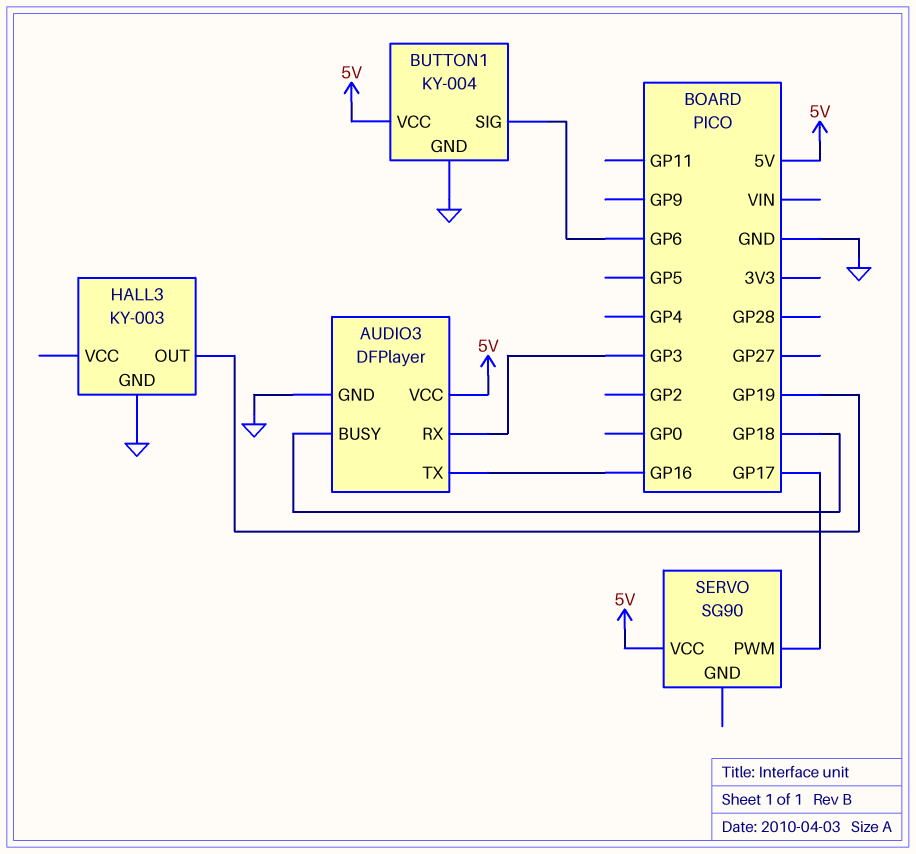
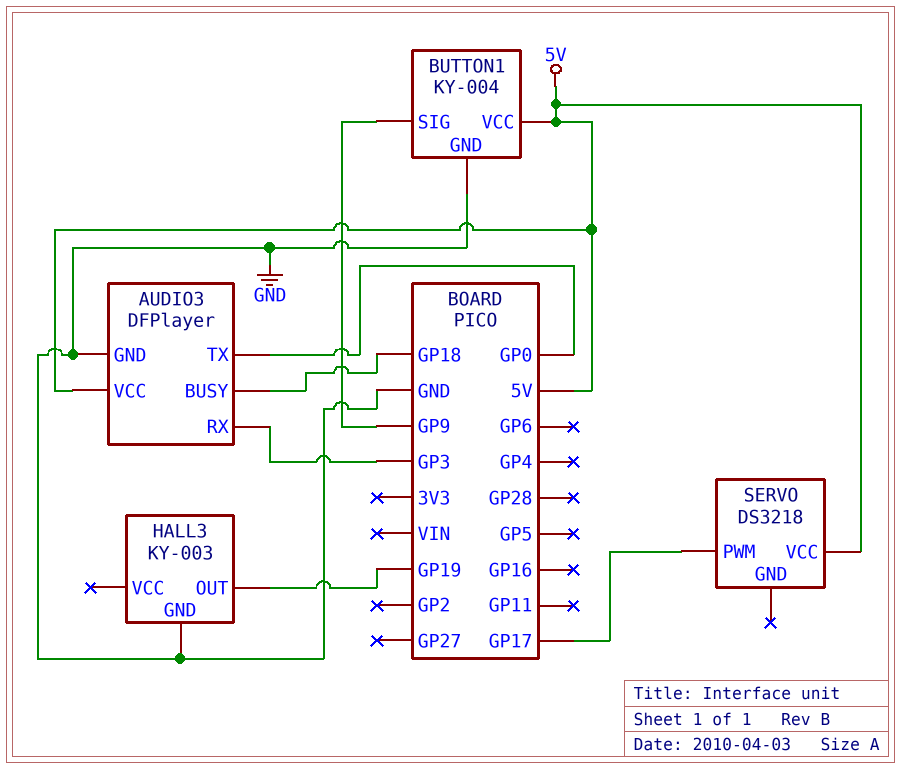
AUDIO3 pin TX: GP16 -> GP0
BUTTON1 pin SIG: GP6 -> GP9
SERVO: SG90 -> DS3218

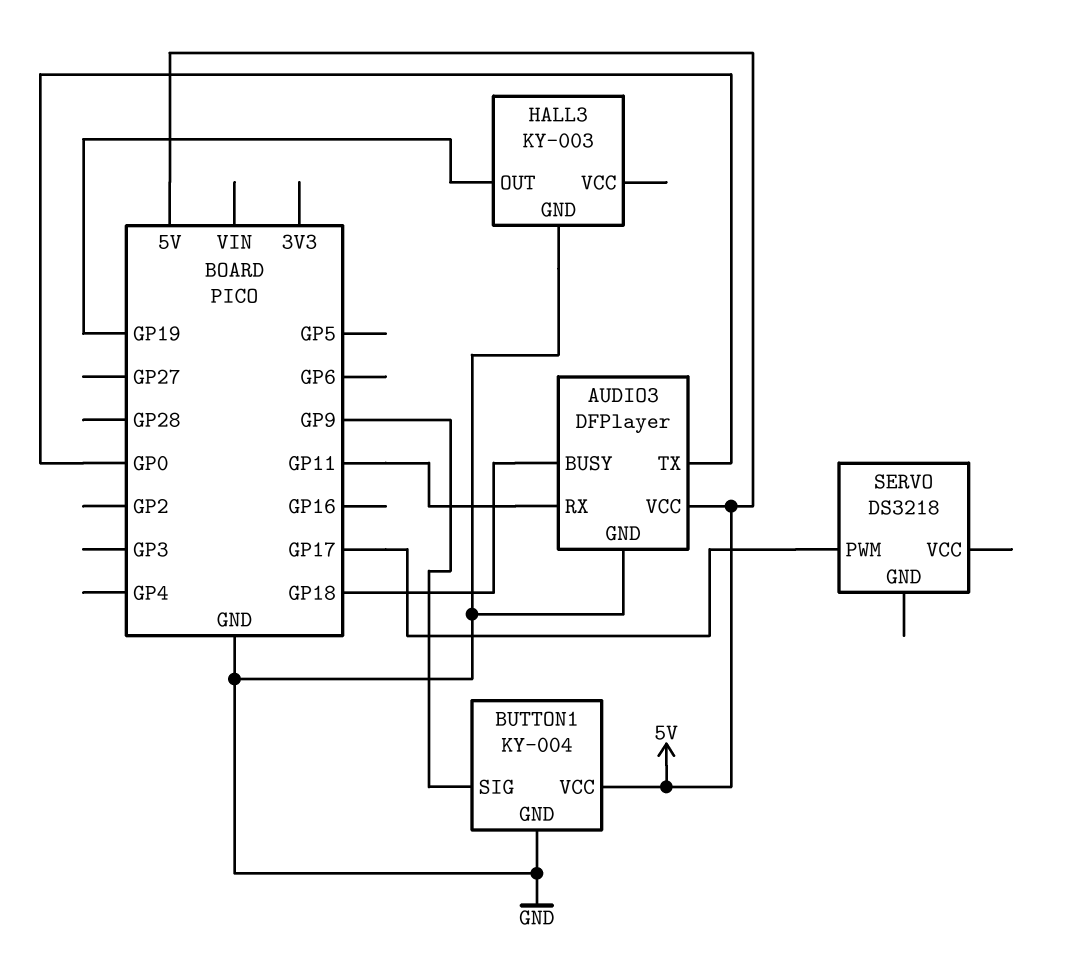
AUDIO3 pin RX: GP3 -> GP11
SERVO pin VCC: 5V -> none

